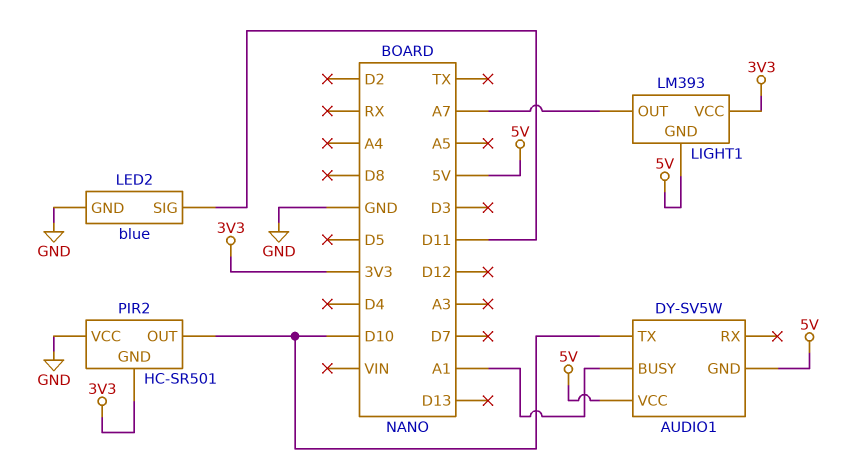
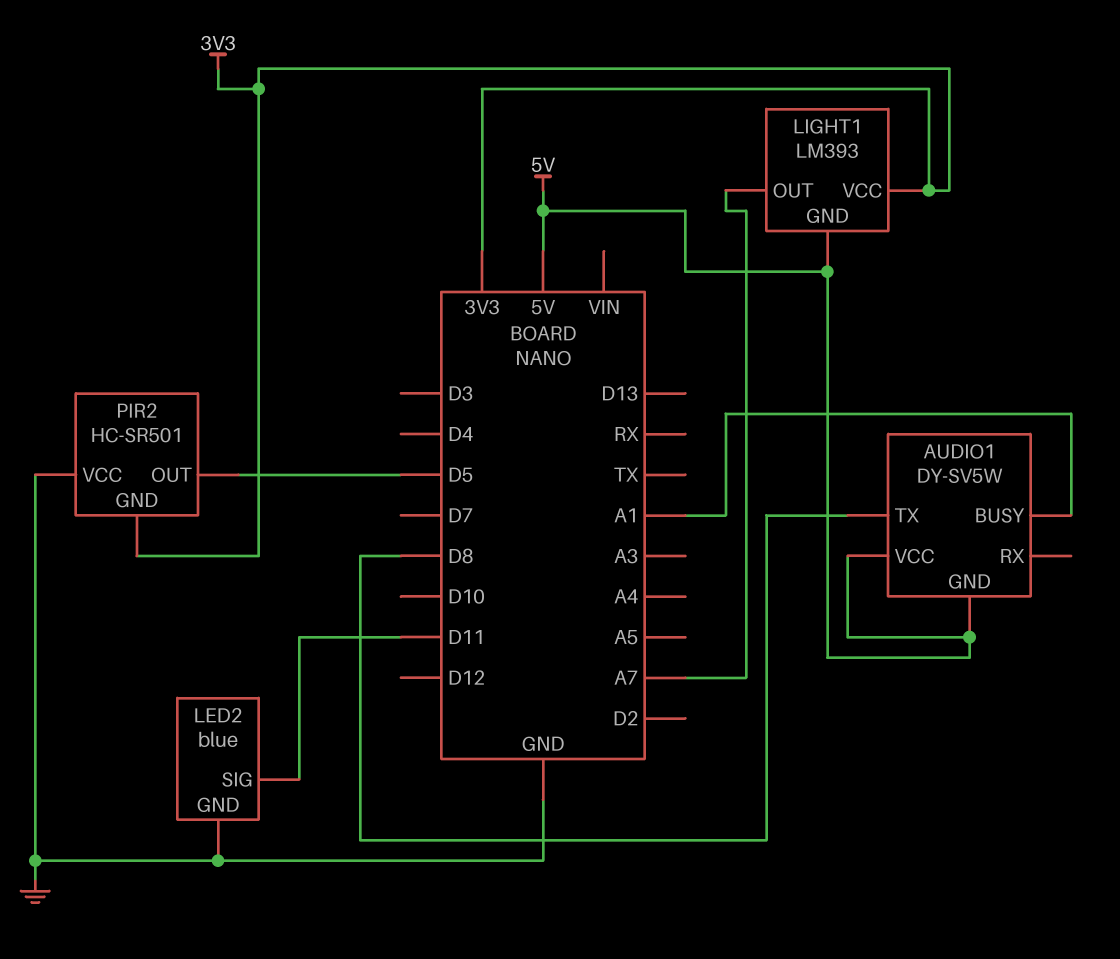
AUDIO1 pin TX: D10 -> D8
PIR2 pin OUT: D10 -> D5

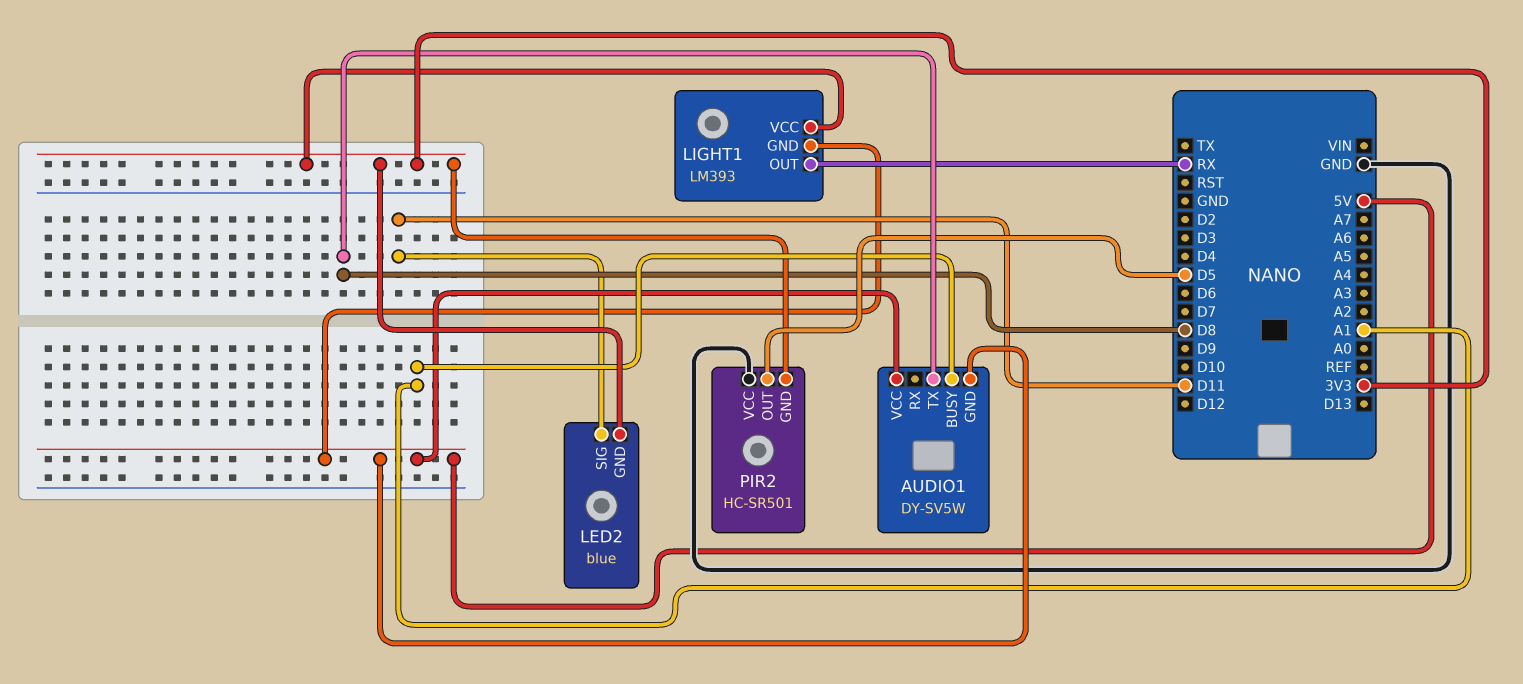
LED2 pin GND: GND -> 3V3
LIGHT1 pin OUT: A7 -> RX

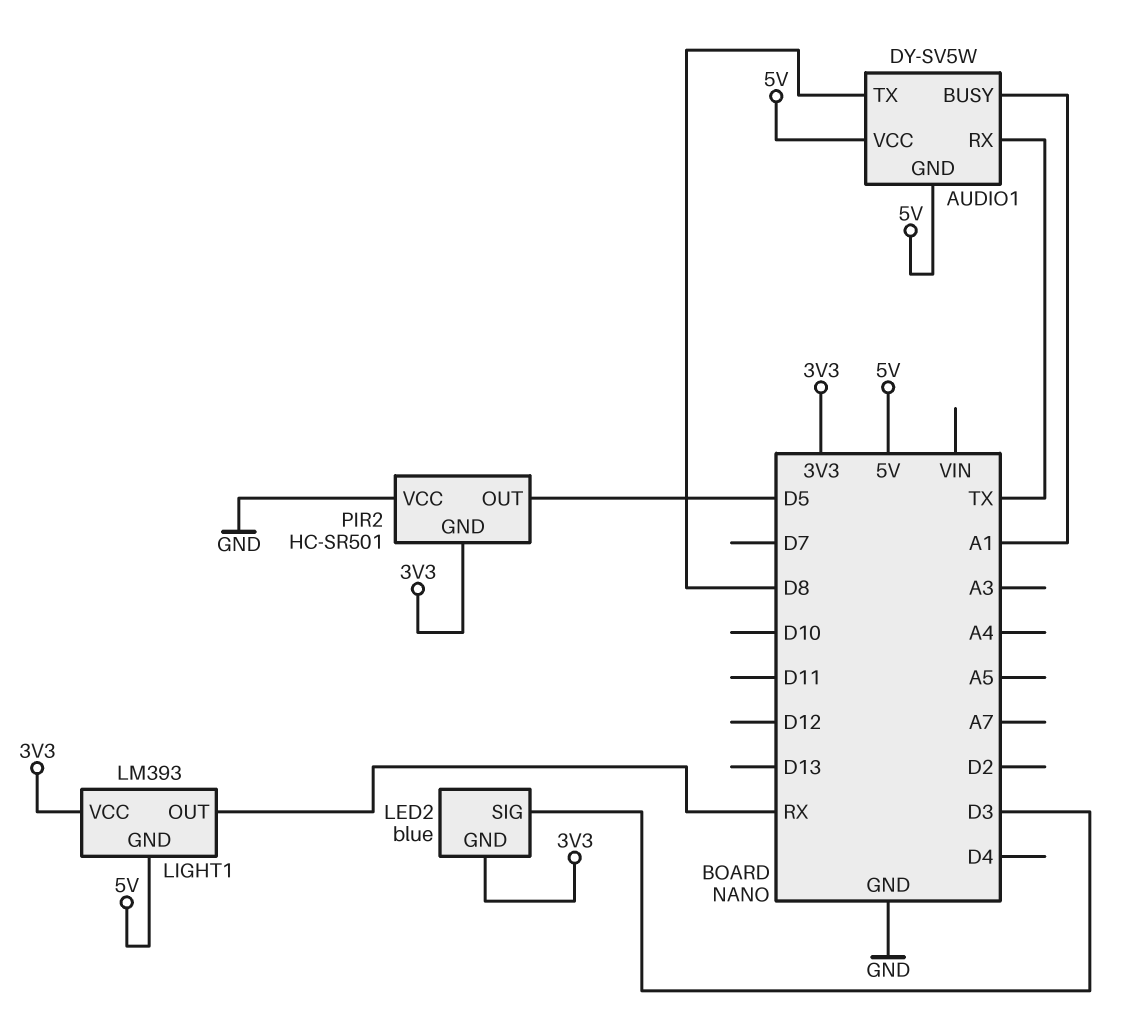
AUDIO1 pin RX: none -> TX
LED2 pin SIG: D11 -> D3

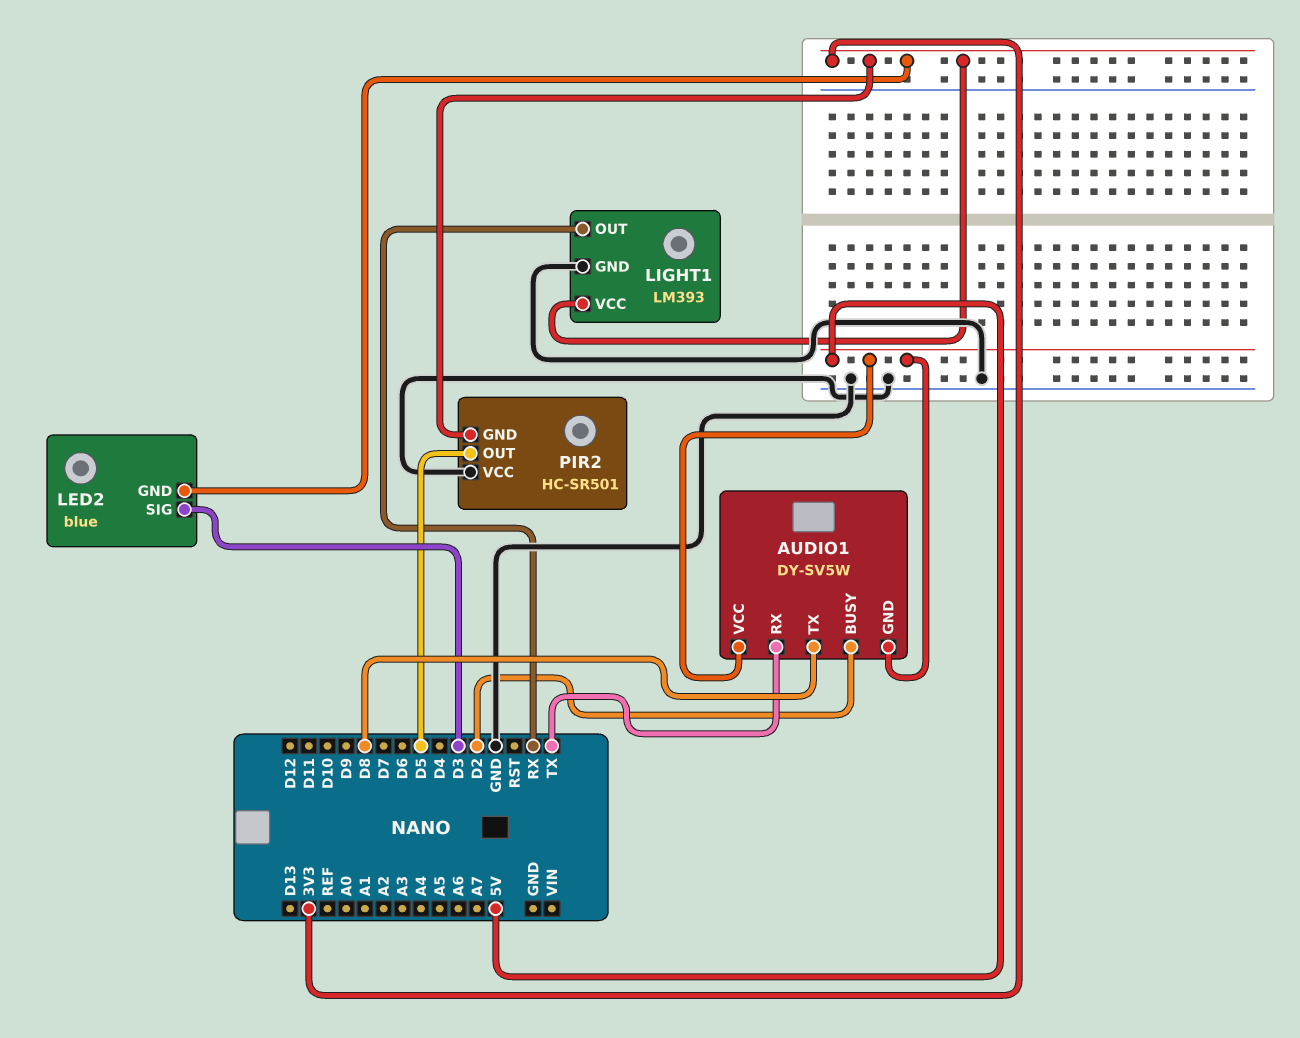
AUDIO1 pin BUSY: A1 -> D2
LIGHT1 pin GND: 5V -> GND

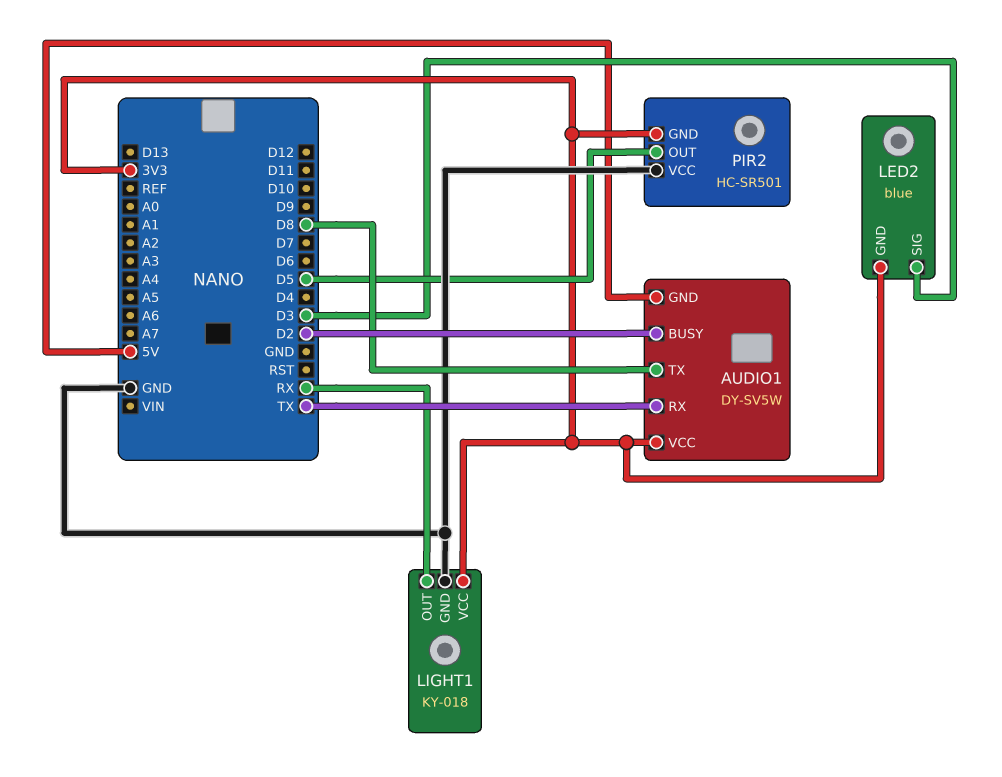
AUDIO1 pin VCC: 5V -> 3V3
LIGHT1: LM393 -> KY-018

